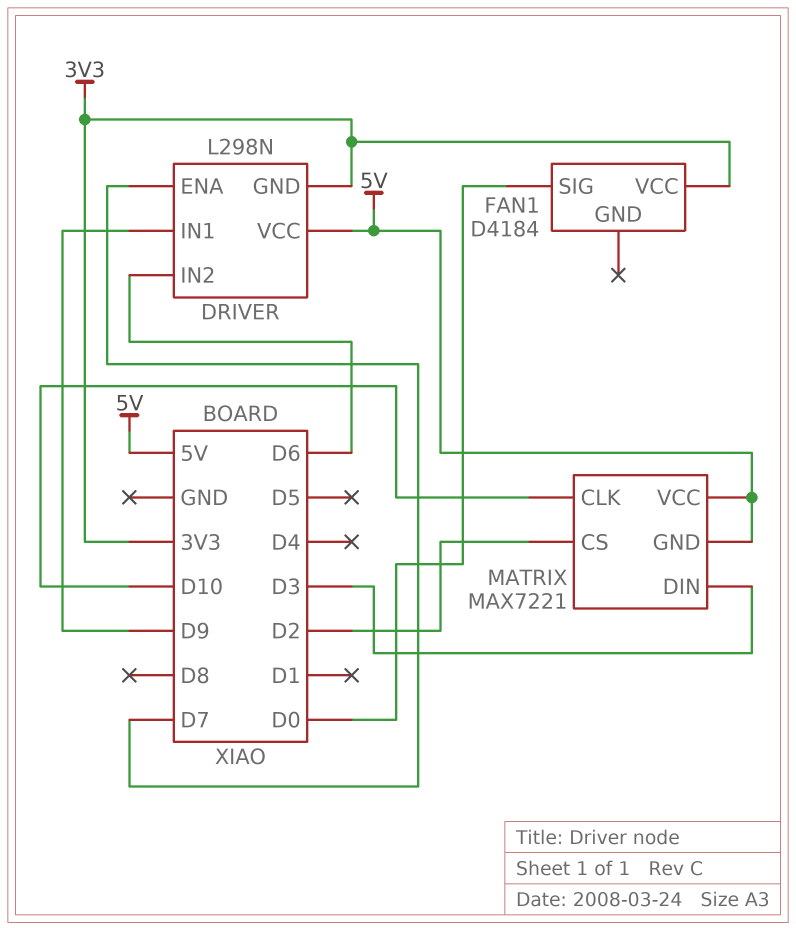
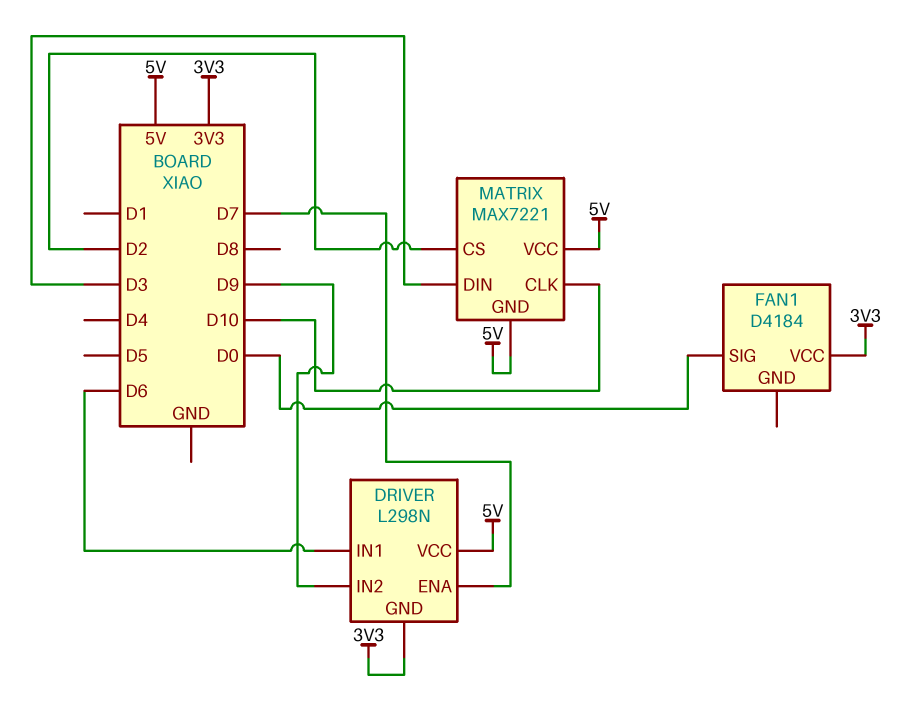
DRIVER pin IN1: D9 -> D6
DRIVER pin IN2: D6 -> D9

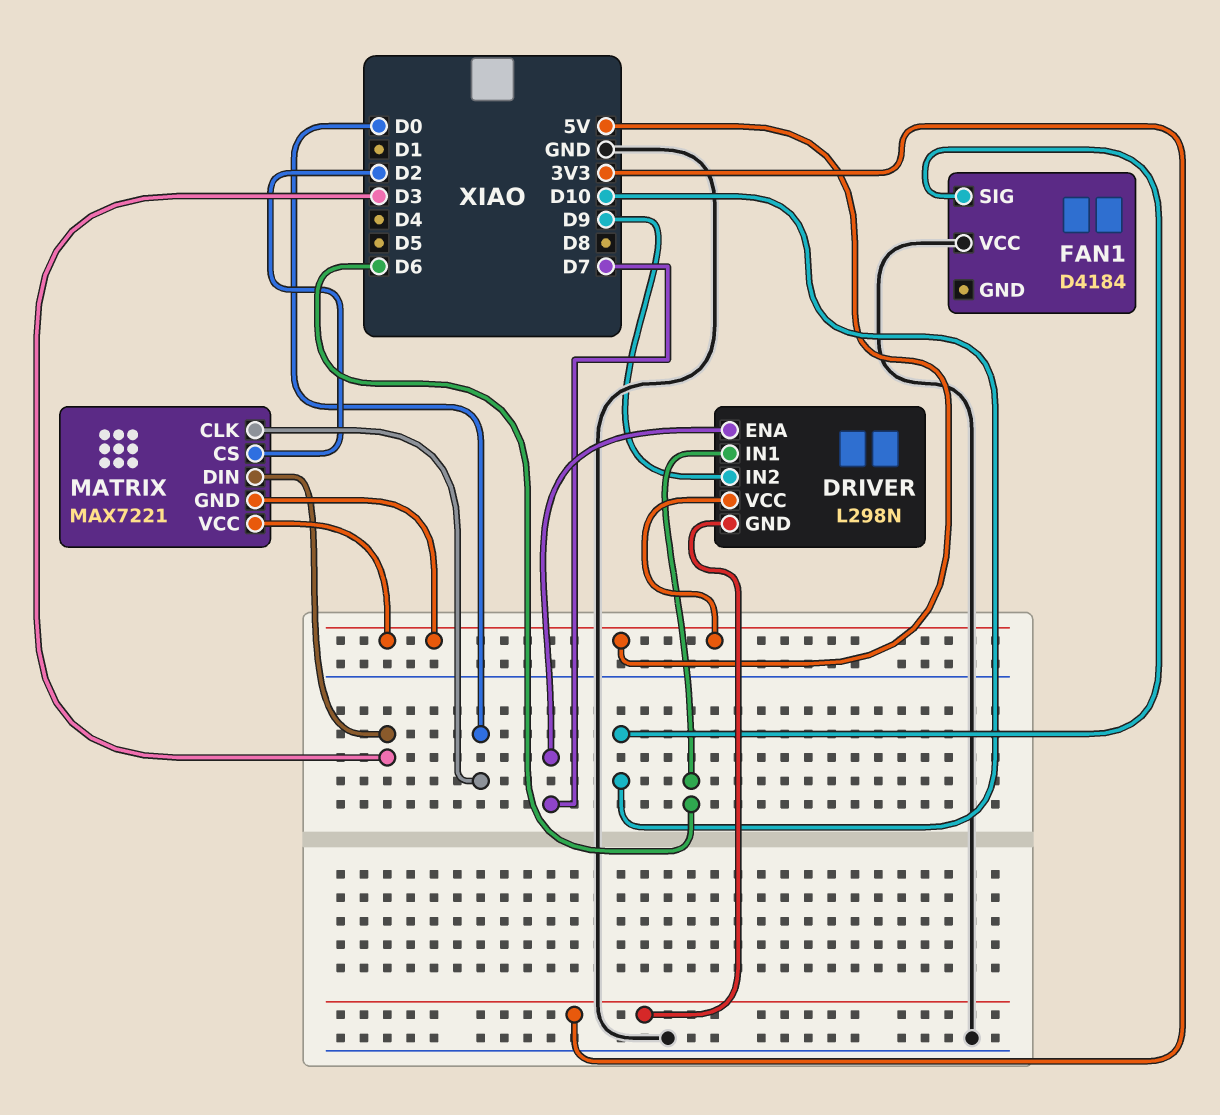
FAN1 pin SIG: D0 -> D10
FAN1 pin VCC: 3V3 -> GND
MATRIX pin CLK: D10 -> D0

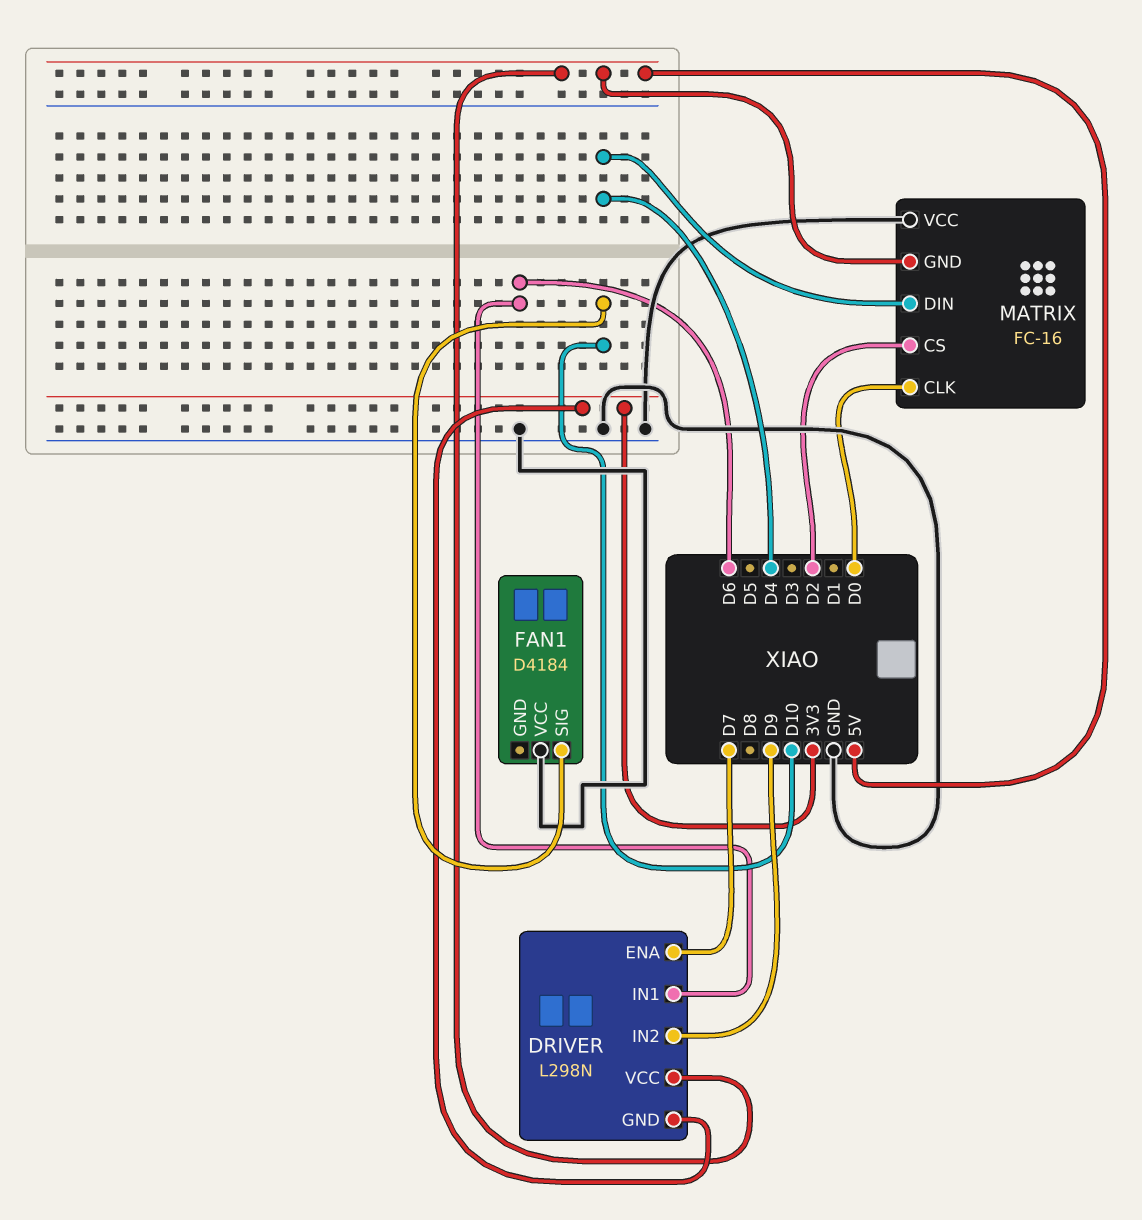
MATRIX: MAX7221 -> FC-16
MATRIX pin DIN: D3 -> D4
MATRIX pin VCC: 5V -> GND

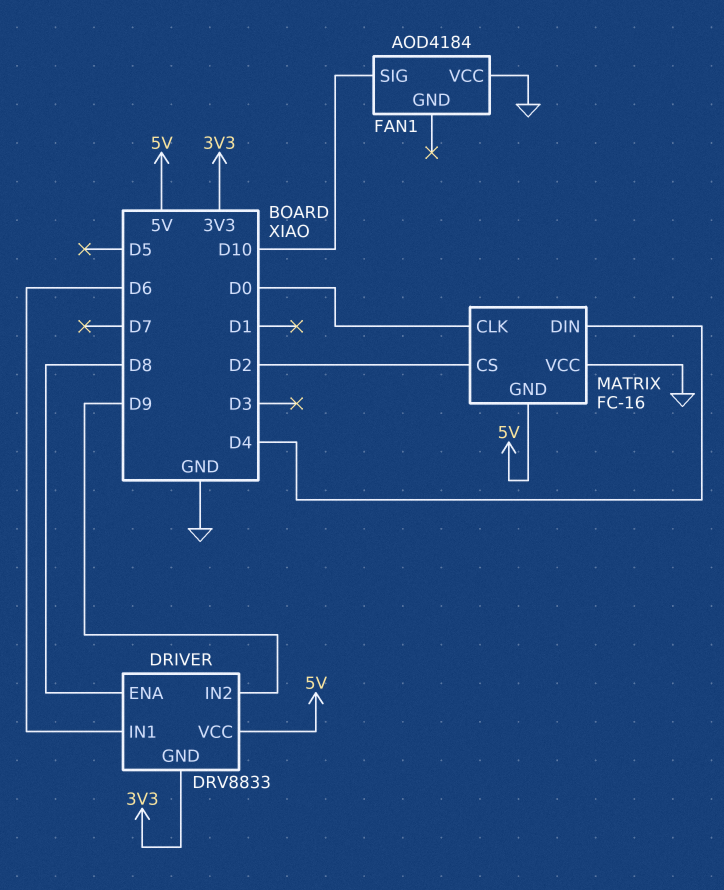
DRIVER: L298N -> DRV8833
DRIVER pin ENA: D7 -> D8
FAN1: D4184 -> AOD4184

